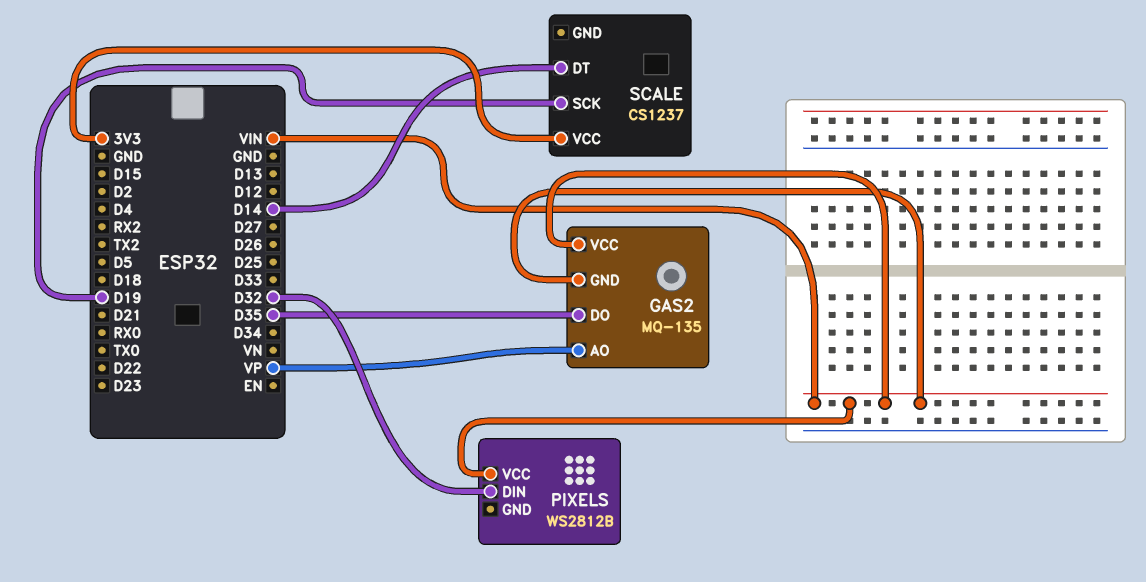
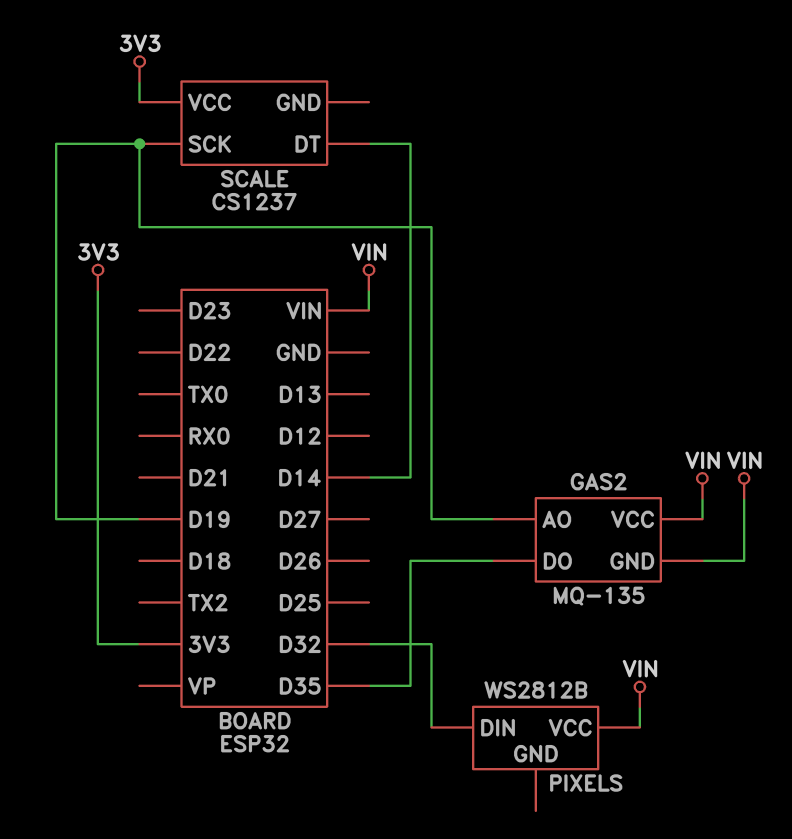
GAS2 pin AO: VP -> D19

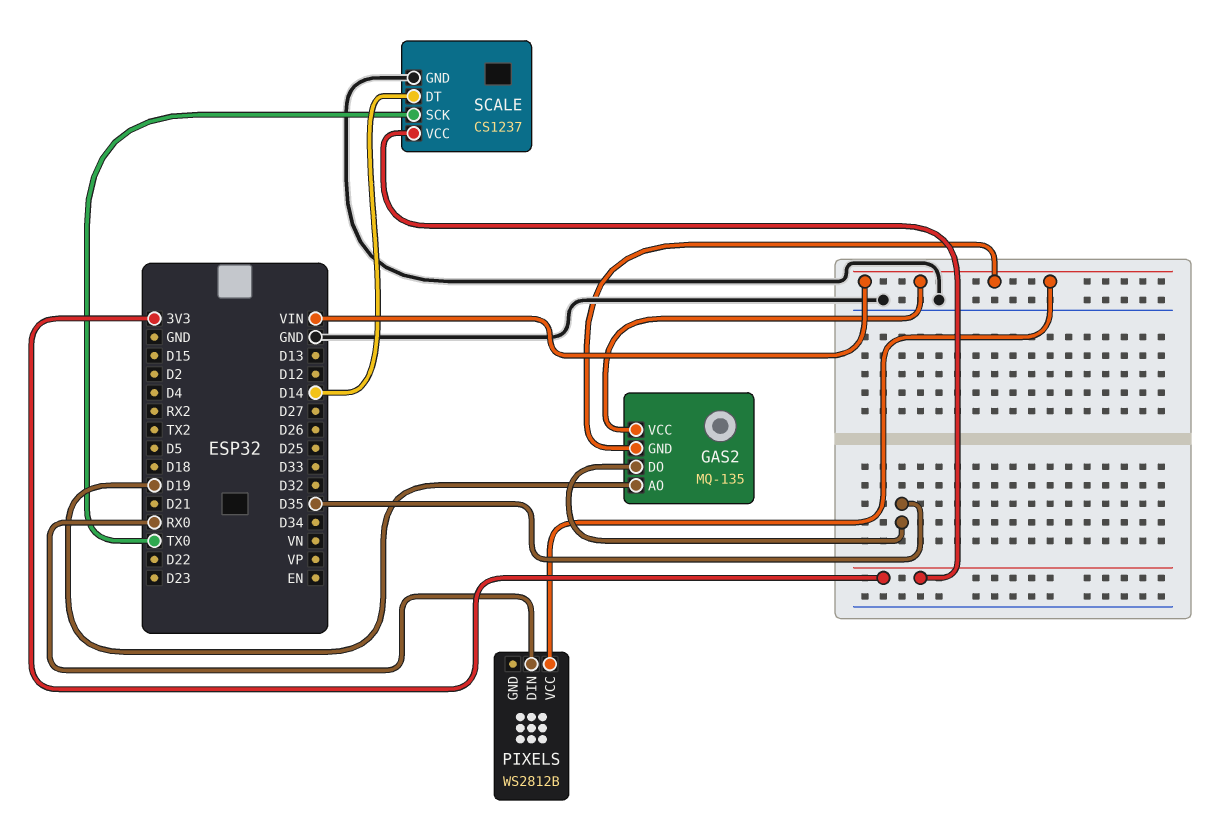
PIXELS pin DIN: D32 -> RX0
SCALE pin GND: none -> GND
SCALE pin SCK: D19 -> TX0

